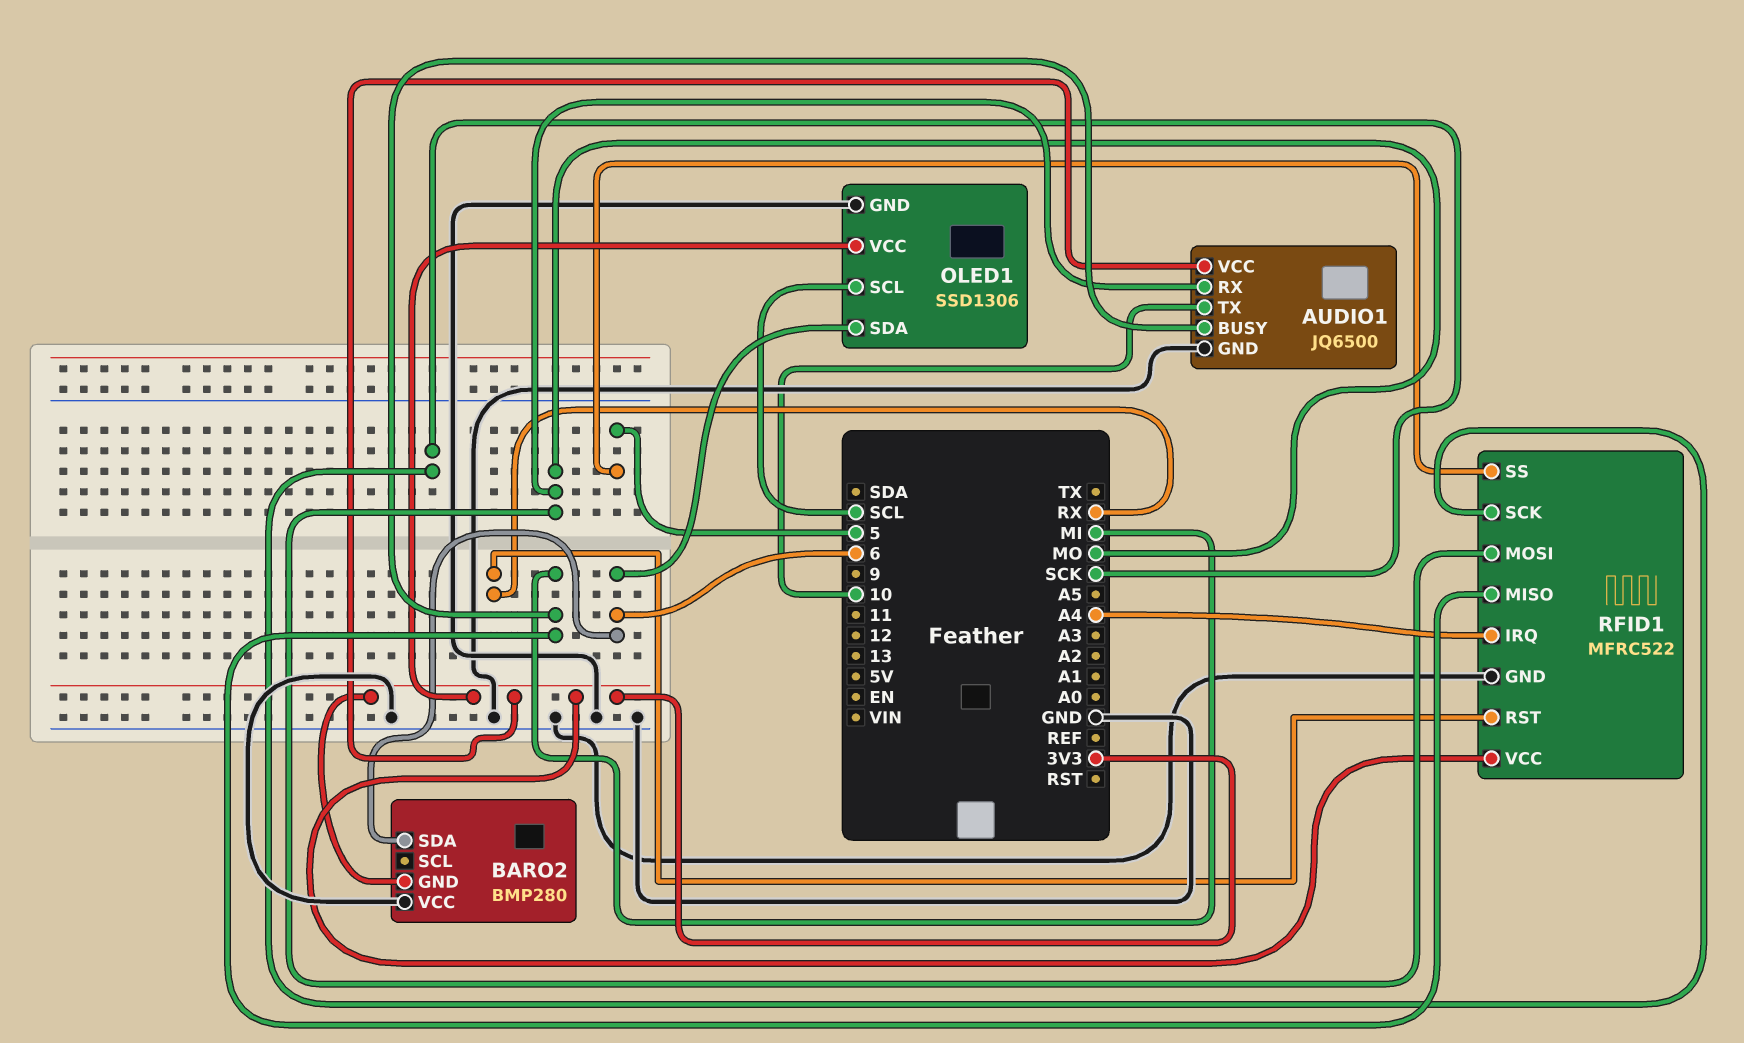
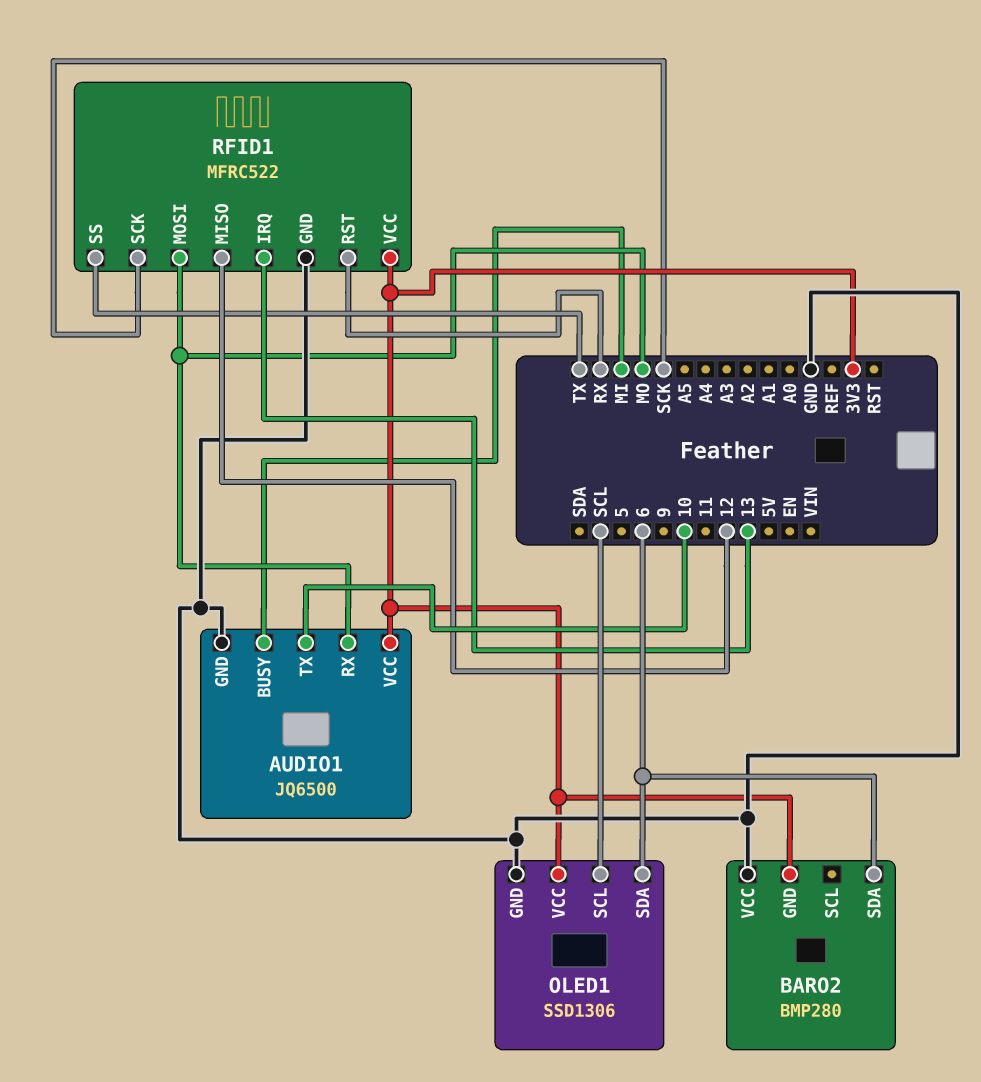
RFID1 pin IRQ: A4 -> 13
RFID1 pin MISO: MI -> 12
RFID1 pin SS: 5 -> TX

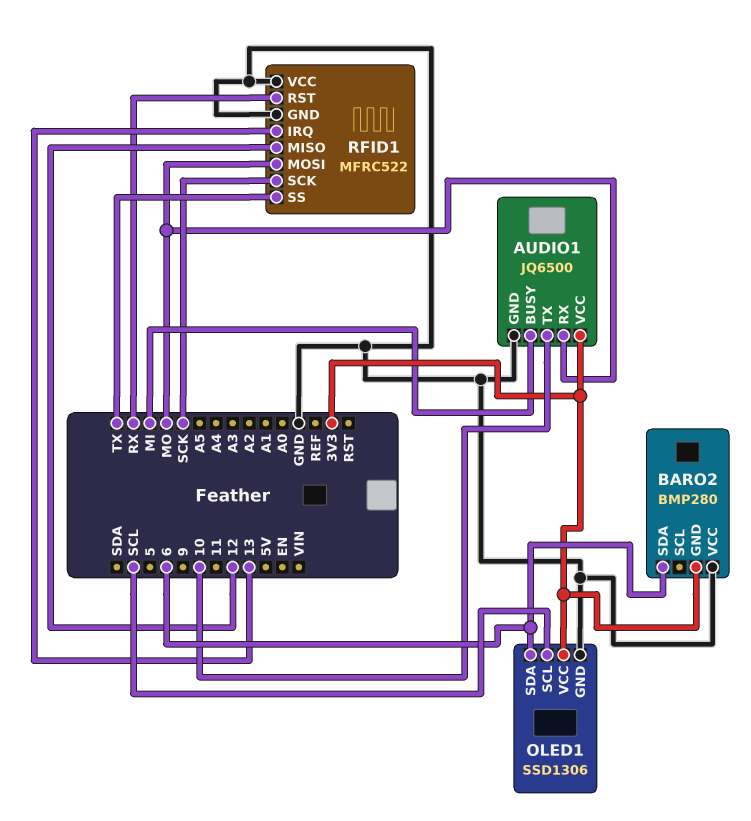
RFID1 pin VCC: 3V3 -> GND

